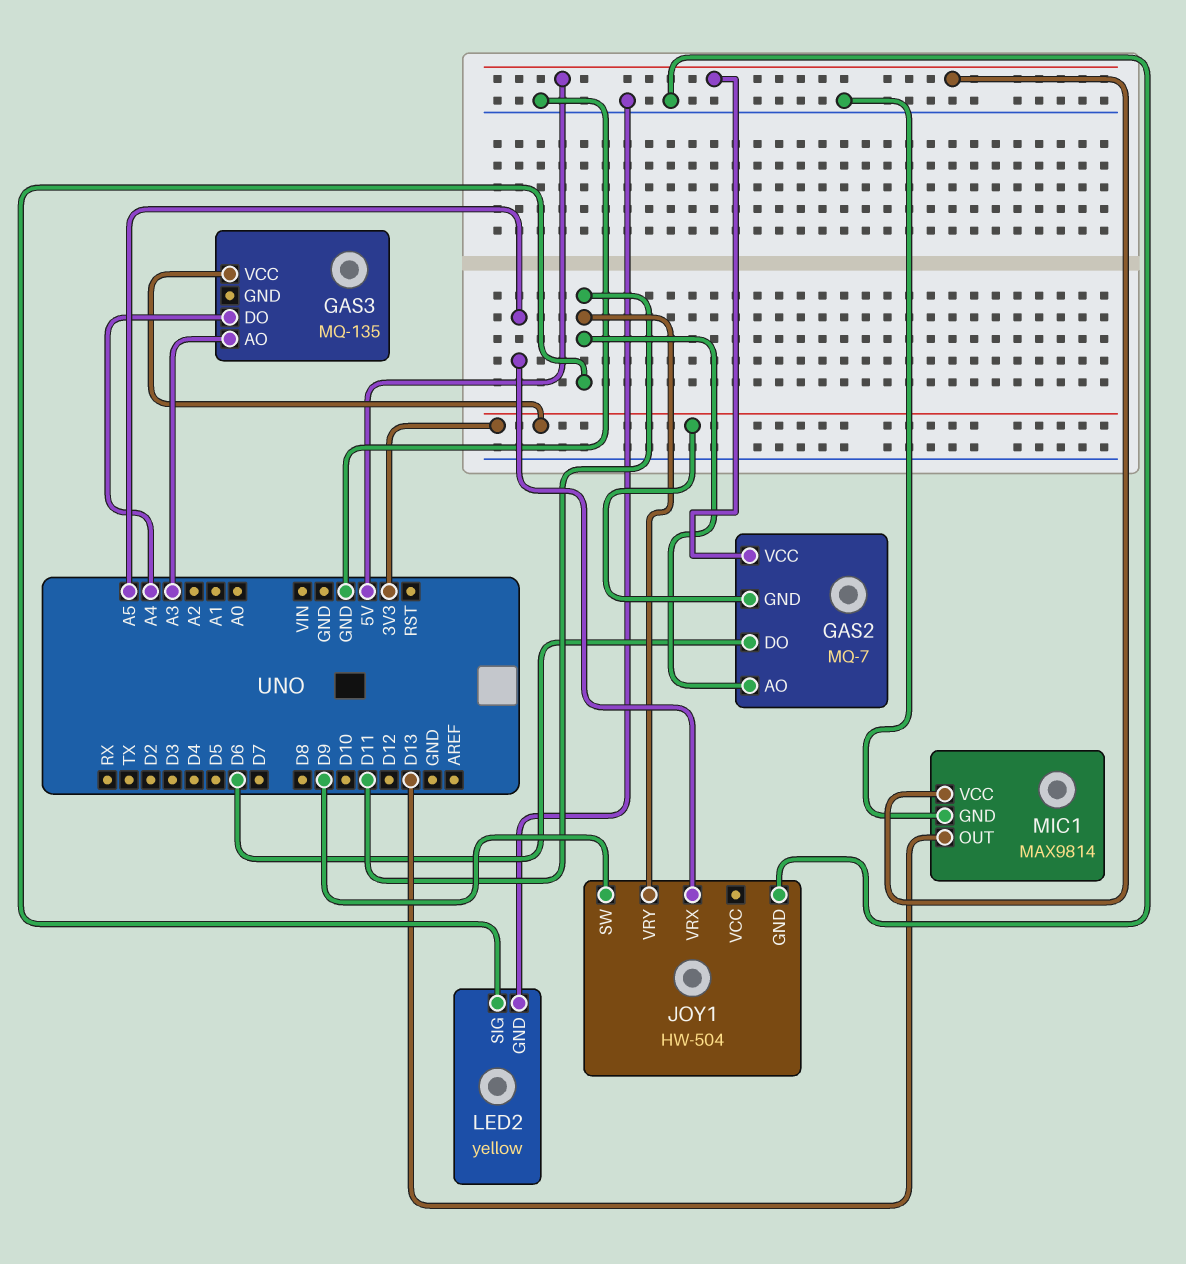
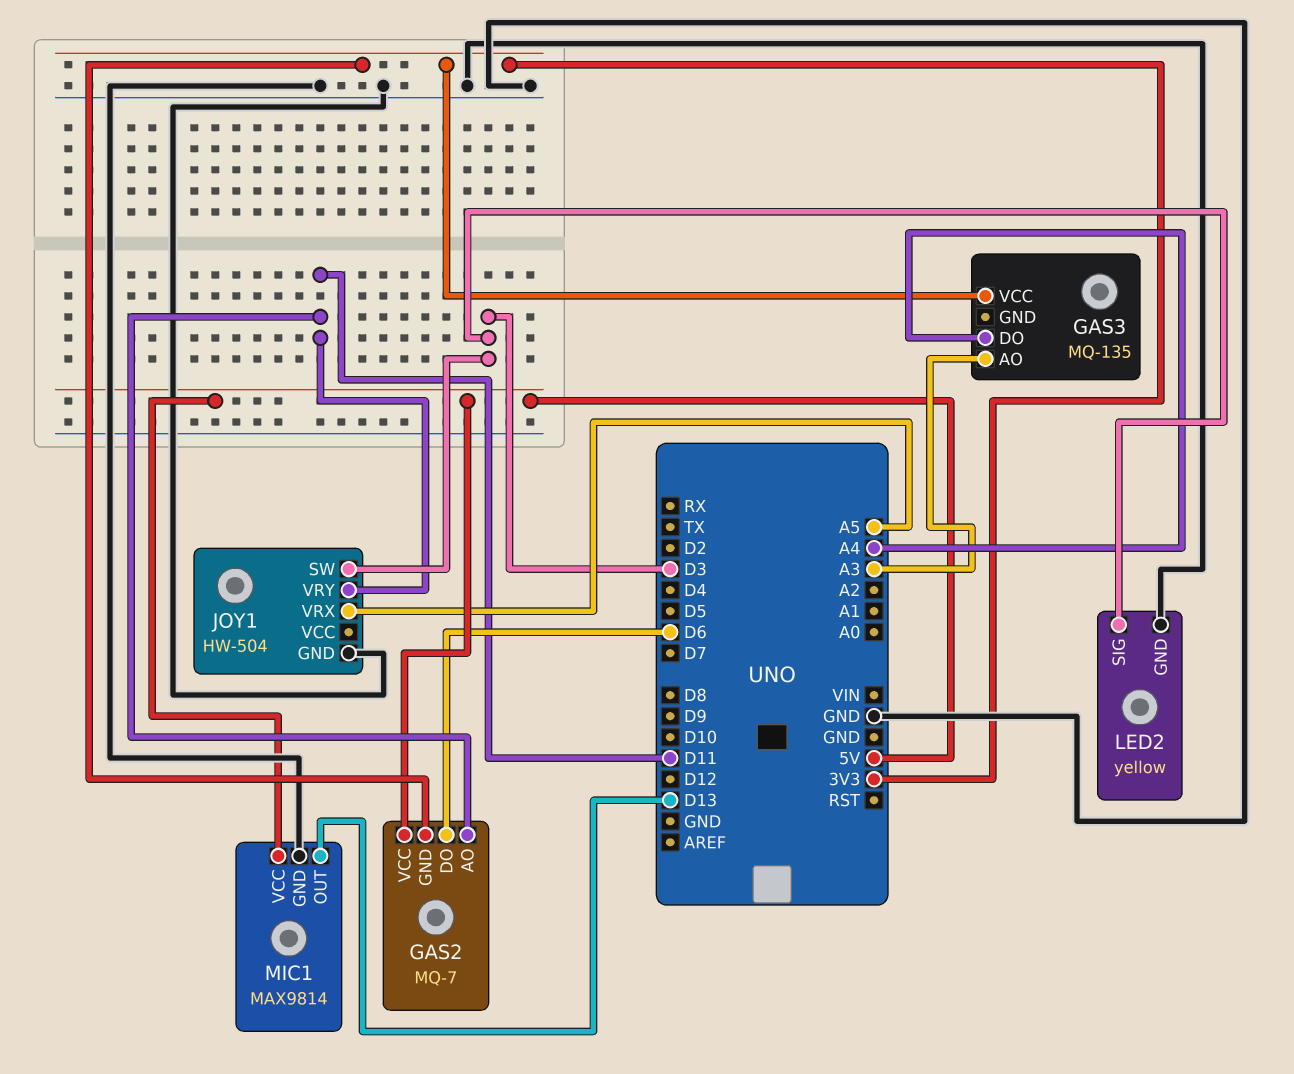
JOY1 pin SW: D9 -> D3
LED2 pin SIG: D11 -> D3

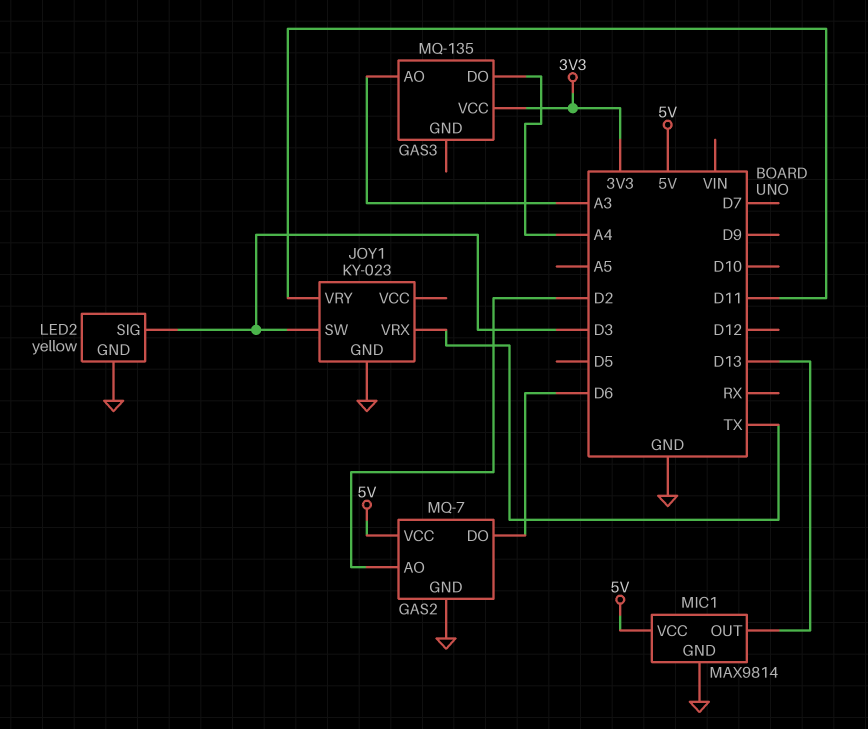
GAS2 pin AO: D11 -> D2
GAS2 pin GND: 3V3 -> GND
JOY1: HW-504 -> KY-023
JOY1 pin VRX: A5 -> TX

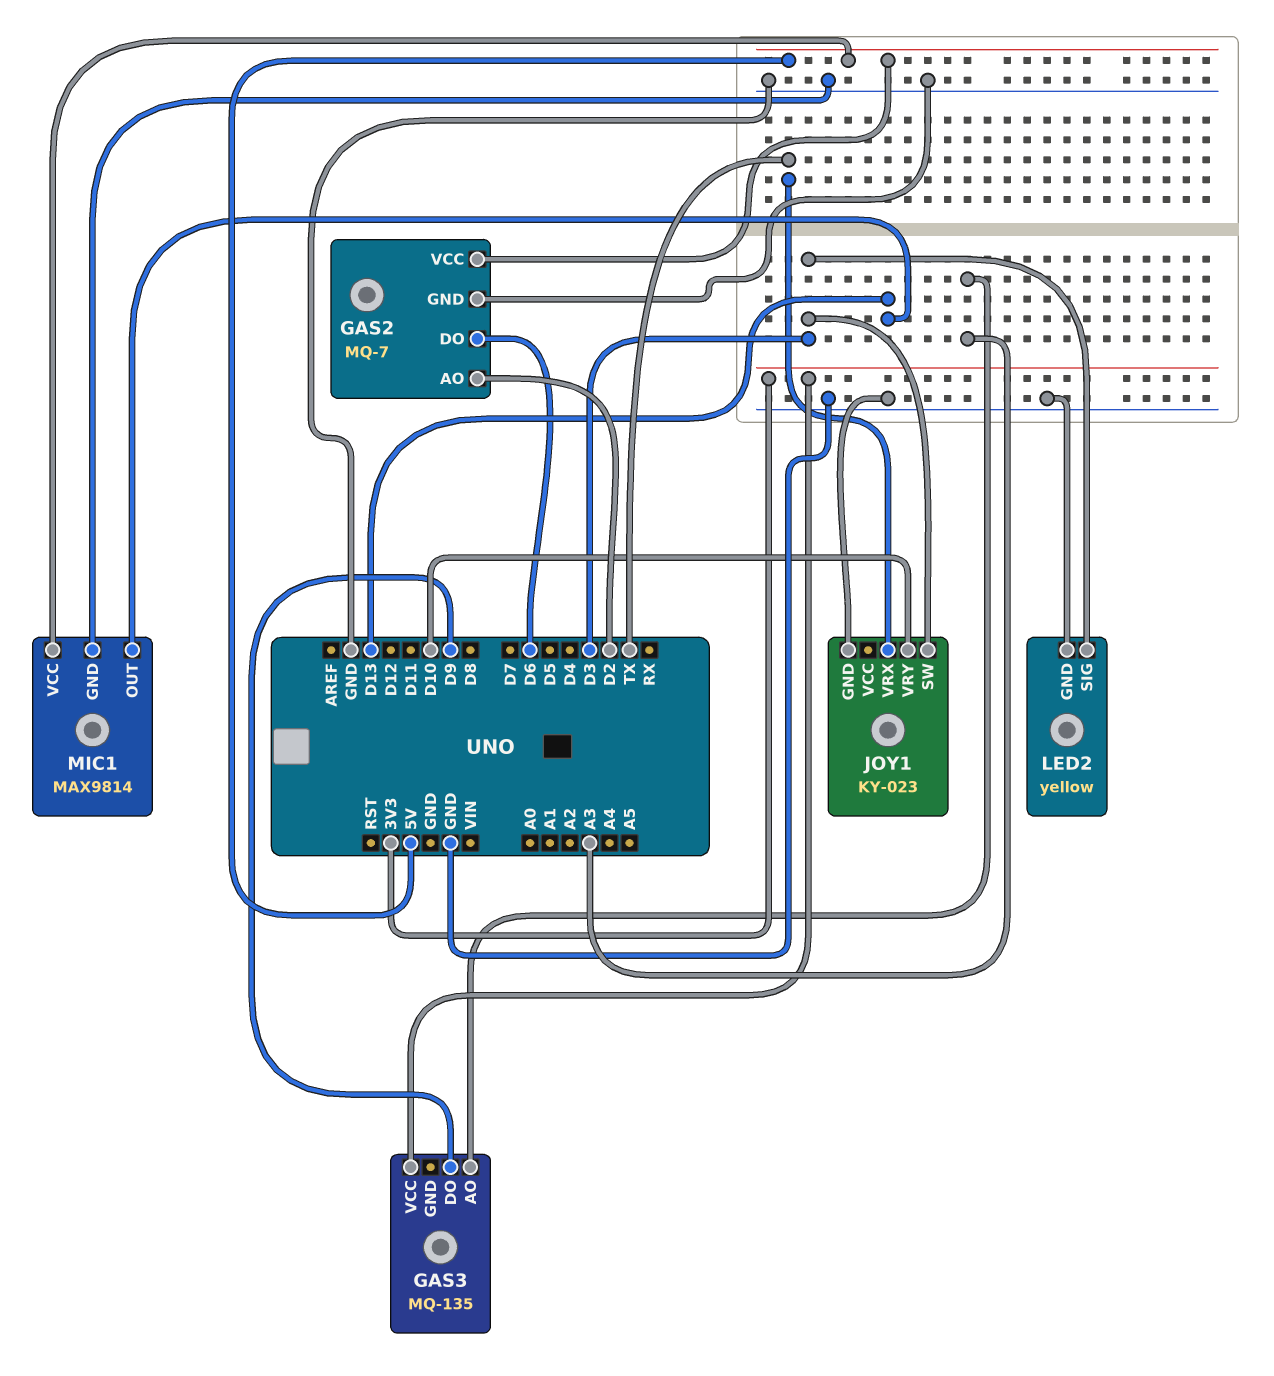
GAS3 pin DO: A4 -> D9
JOY1 pin VRY: D11 -> D10

